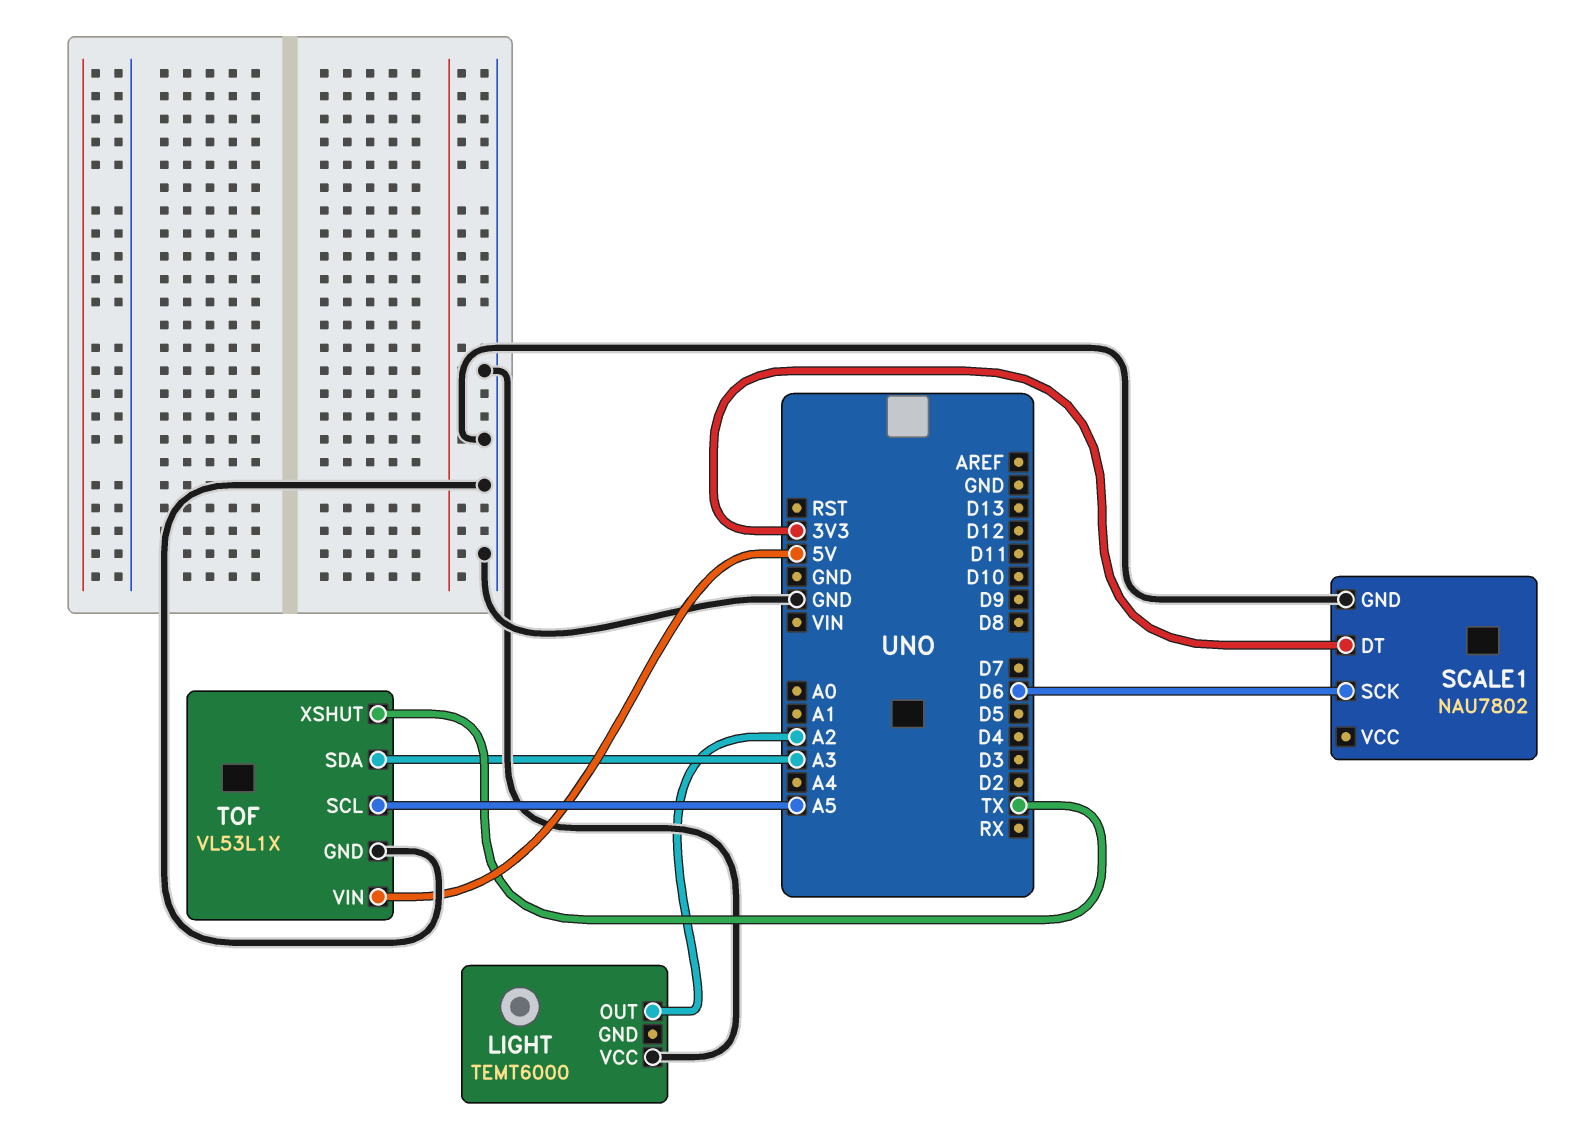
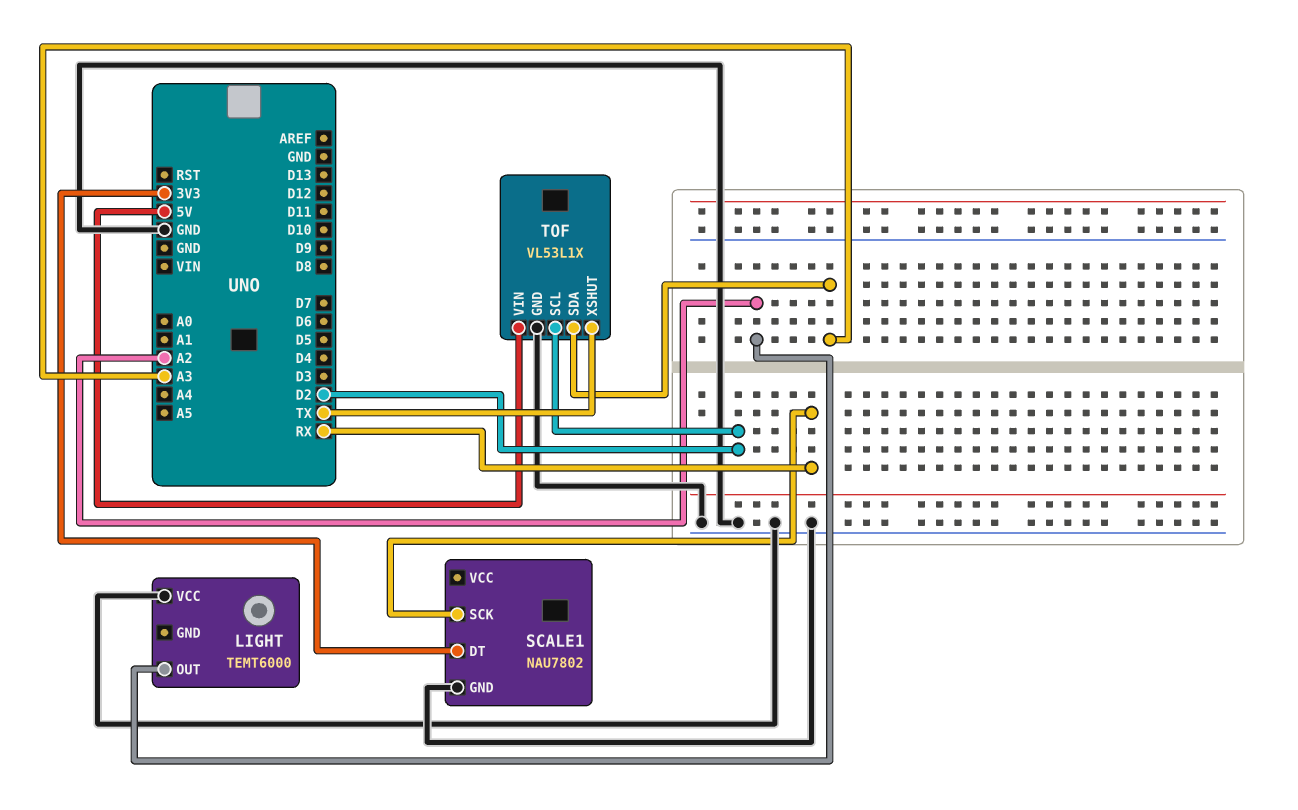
SCALE1 pin SCK: D6 -> RX
TOF pin SCL: A5 -> D2

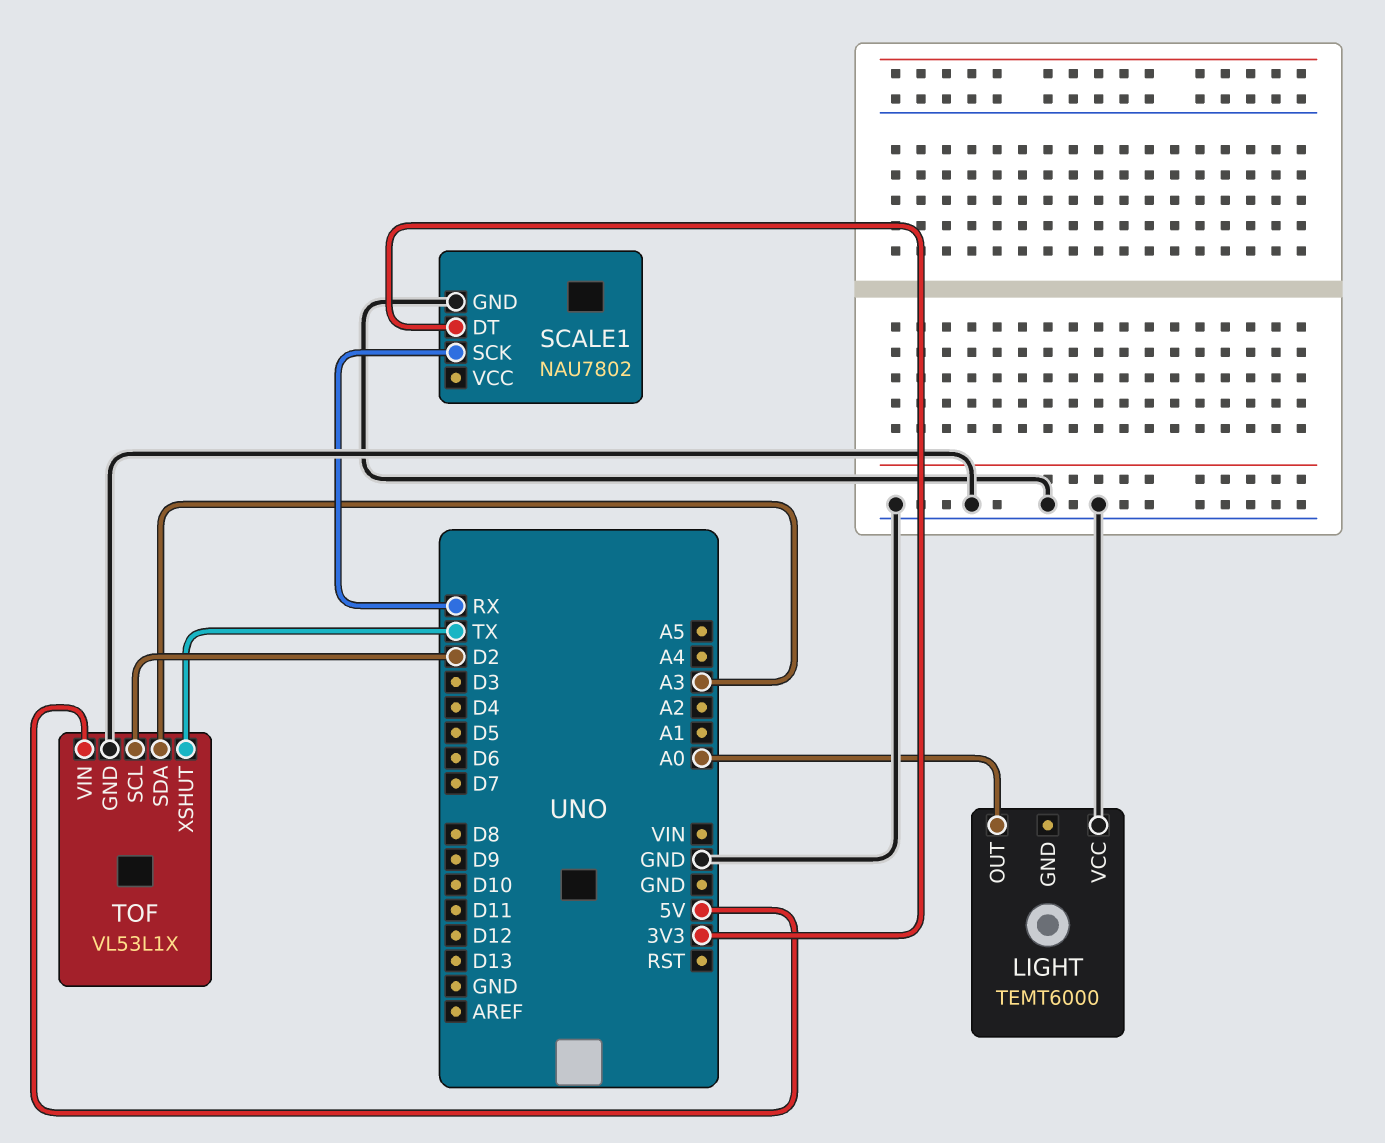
LIGHT pin OUT: A2 -> A0

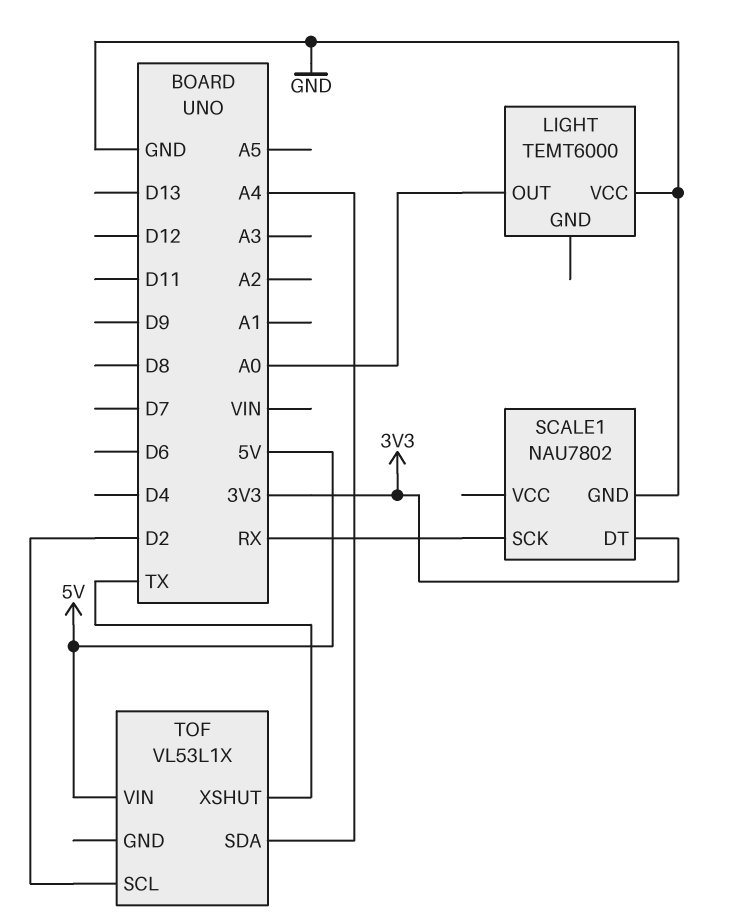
TOF pin GND: GND -> none
TOF pin SDA: A3 -> A4

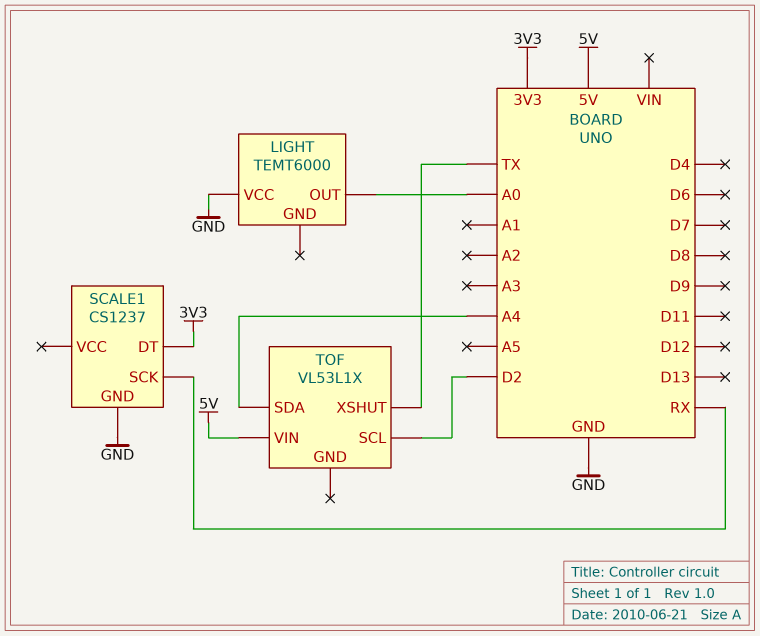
SCALE1: NAU7802 -> CS1237

